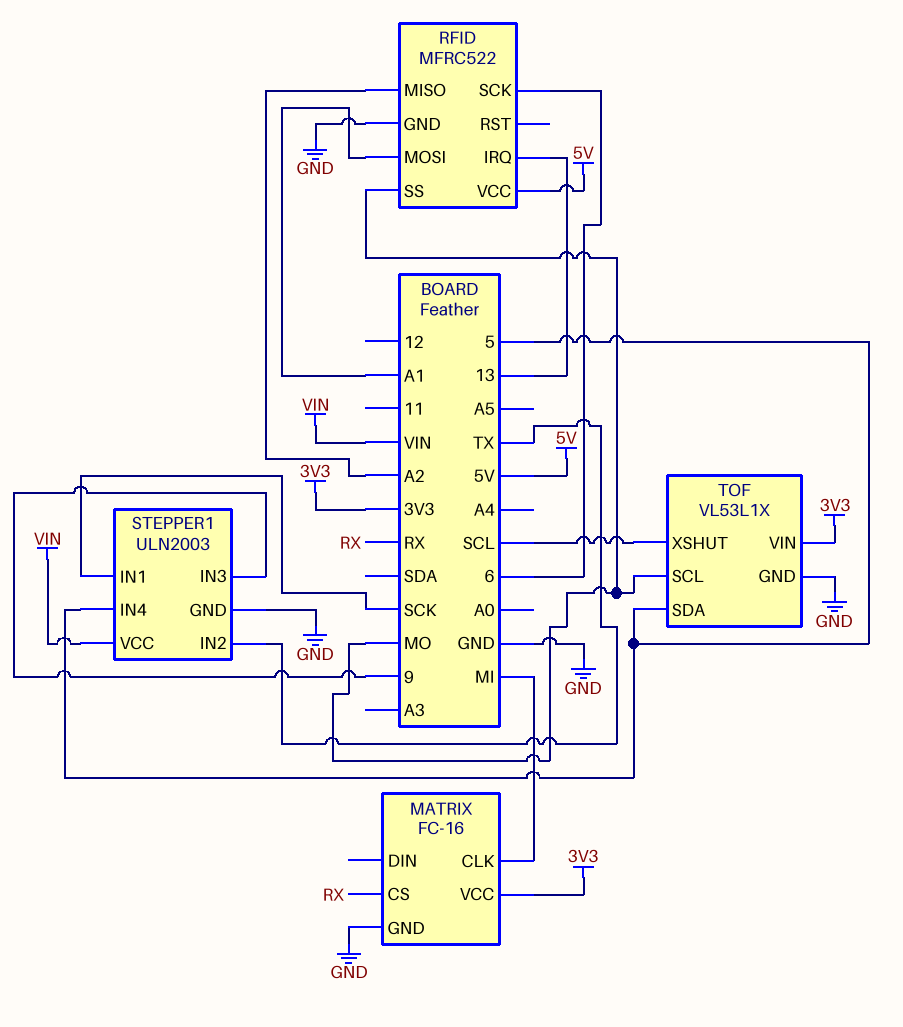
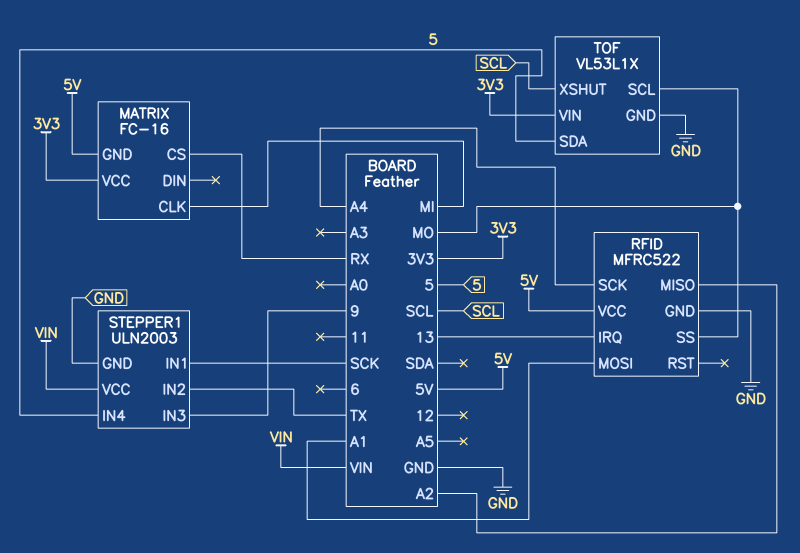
MATRIX pin GND: GND -> 5V
RFID pin SCK: 6 -> A4

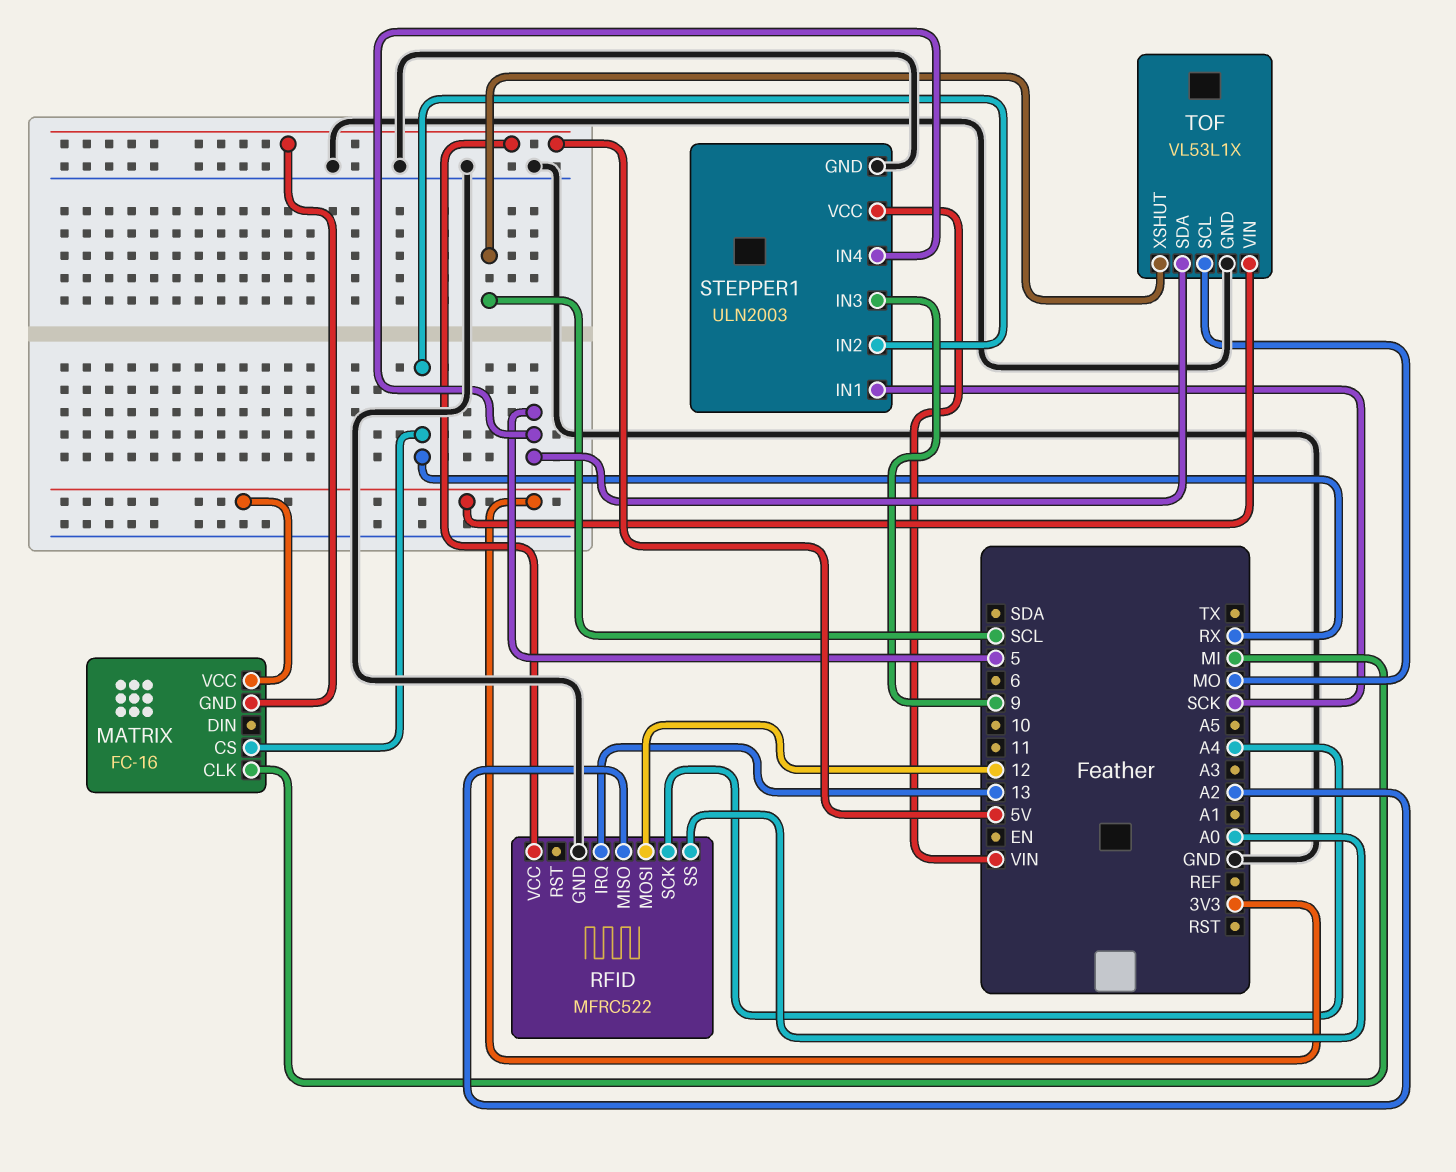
RFID pin MOSI: A1 -> 12
RFID pin SS: MO -> A0
STEPPER1 pin IN2: TX -> RX

